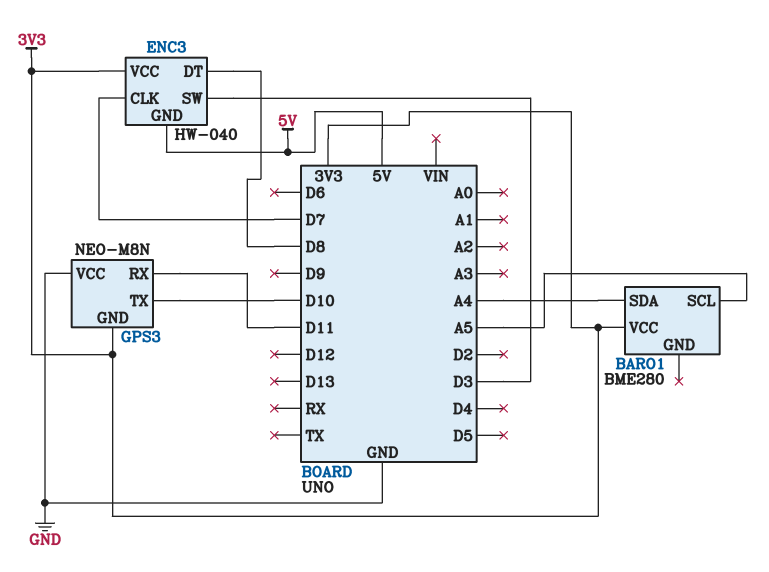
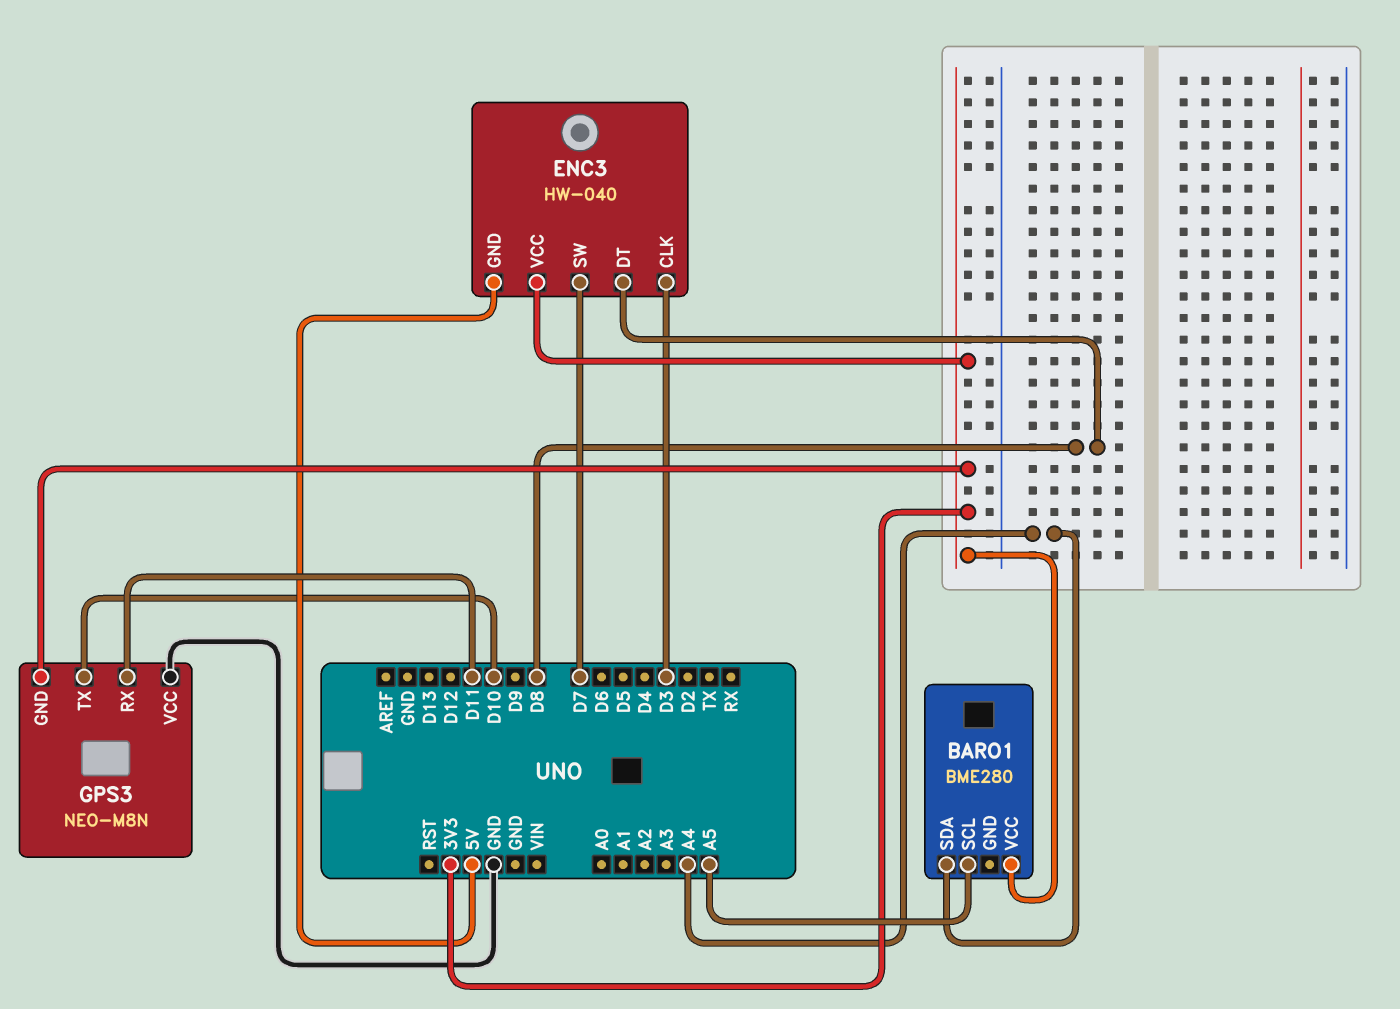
ENC3 pin CLK: D7 -> D3
ENC3 pin SW: D3 -> D7

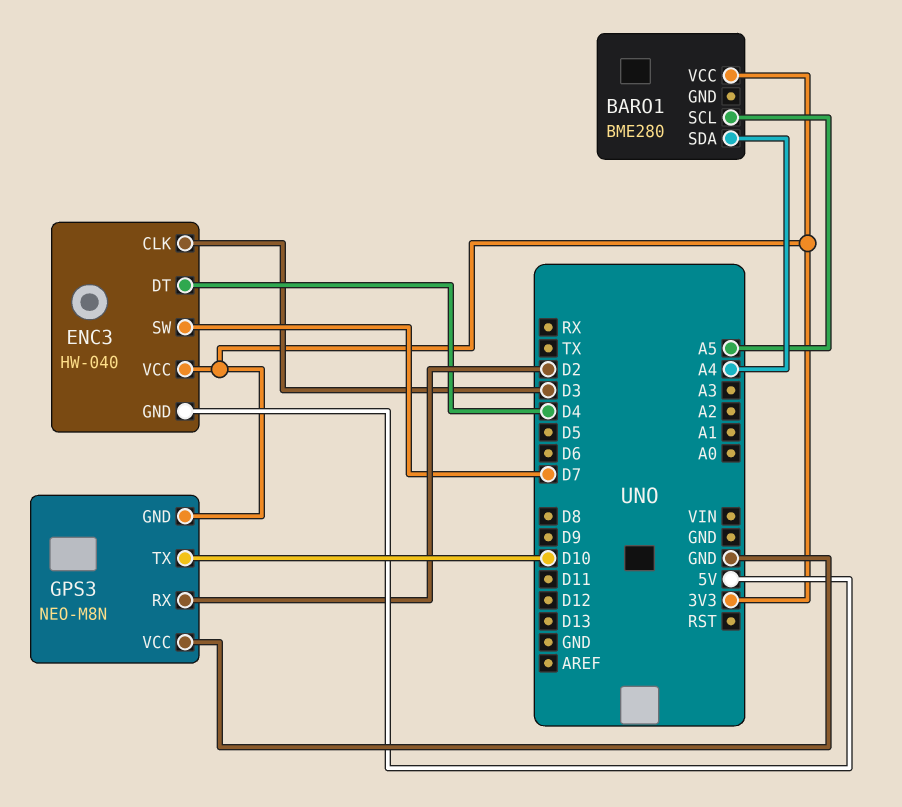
ENC3 pin DT: D8 -> D4
GPS3 pin RX: D11 -> D2

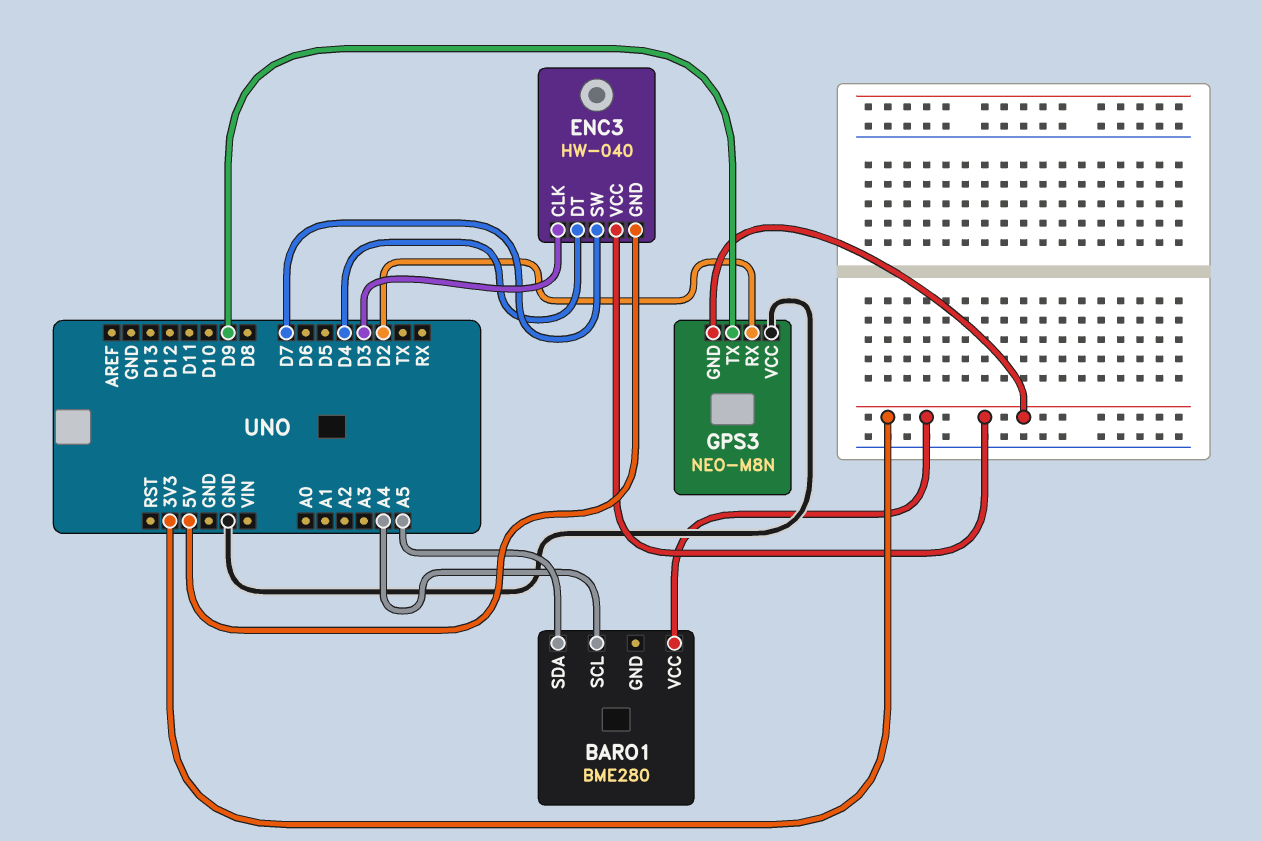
BARO1 pin SCL: A5 -> A4
BARO1 pin SDA: A4 -> A5
GPS3 pin TX: D10 -> D9

